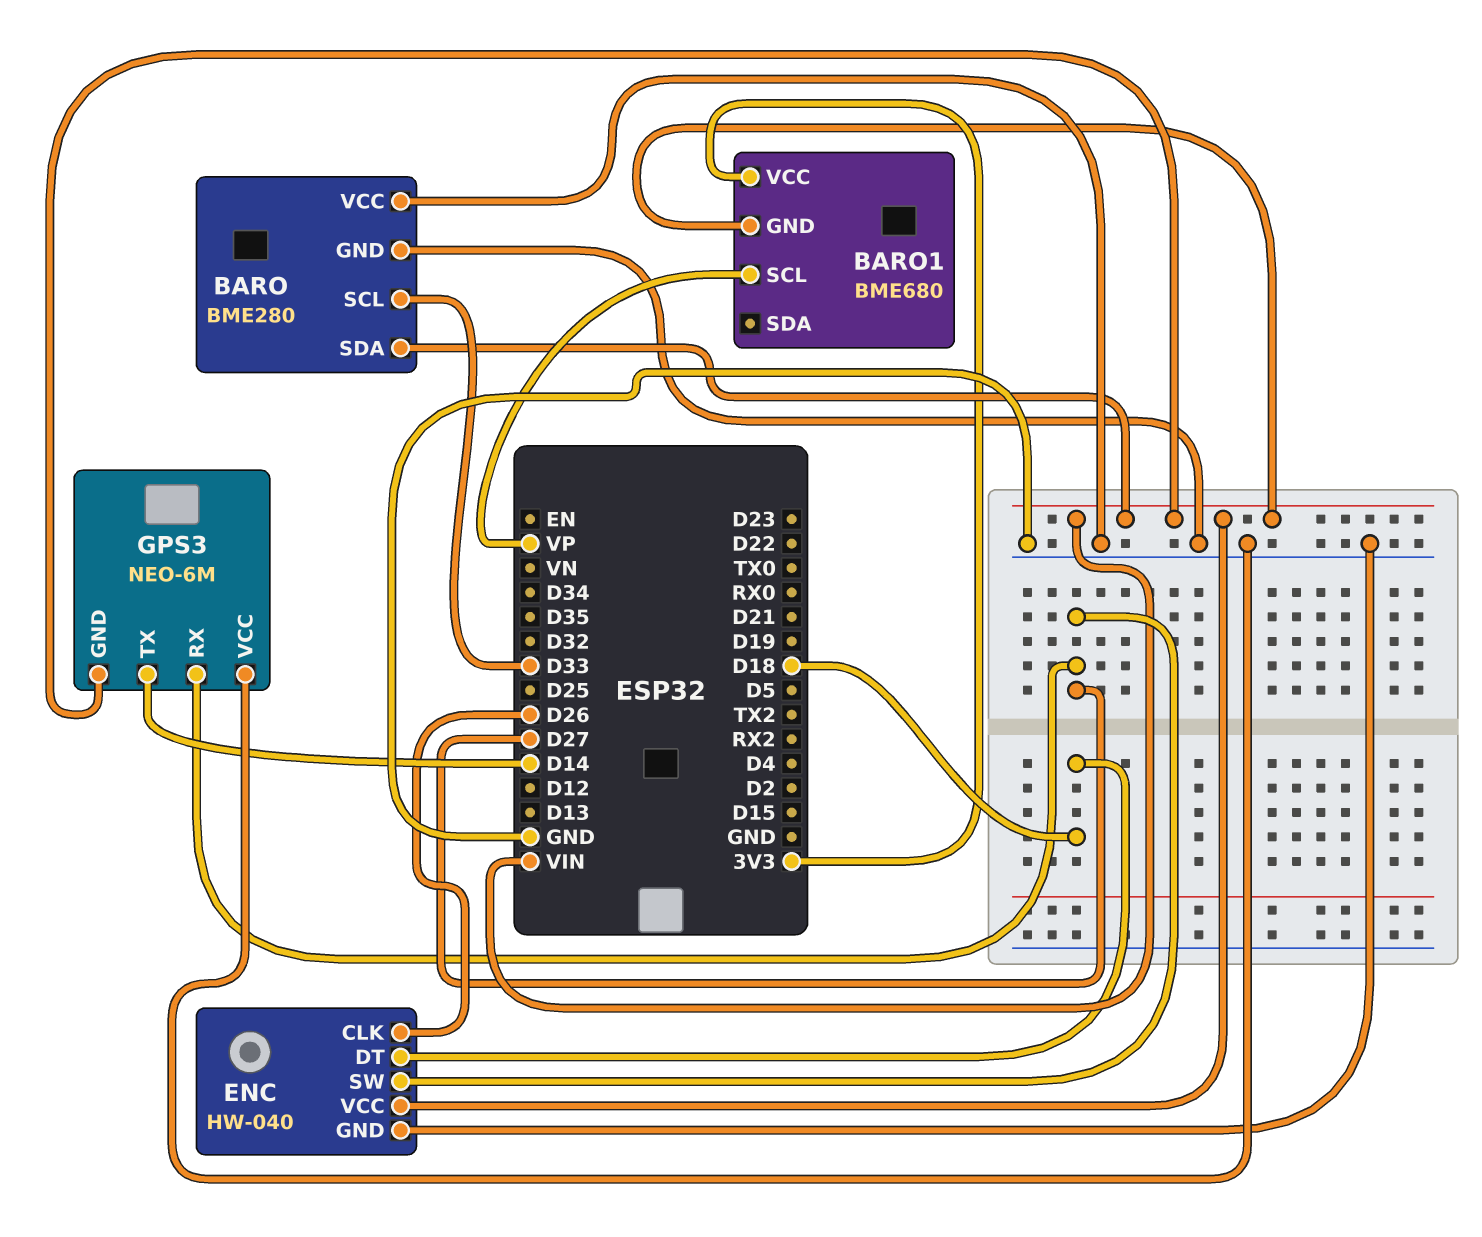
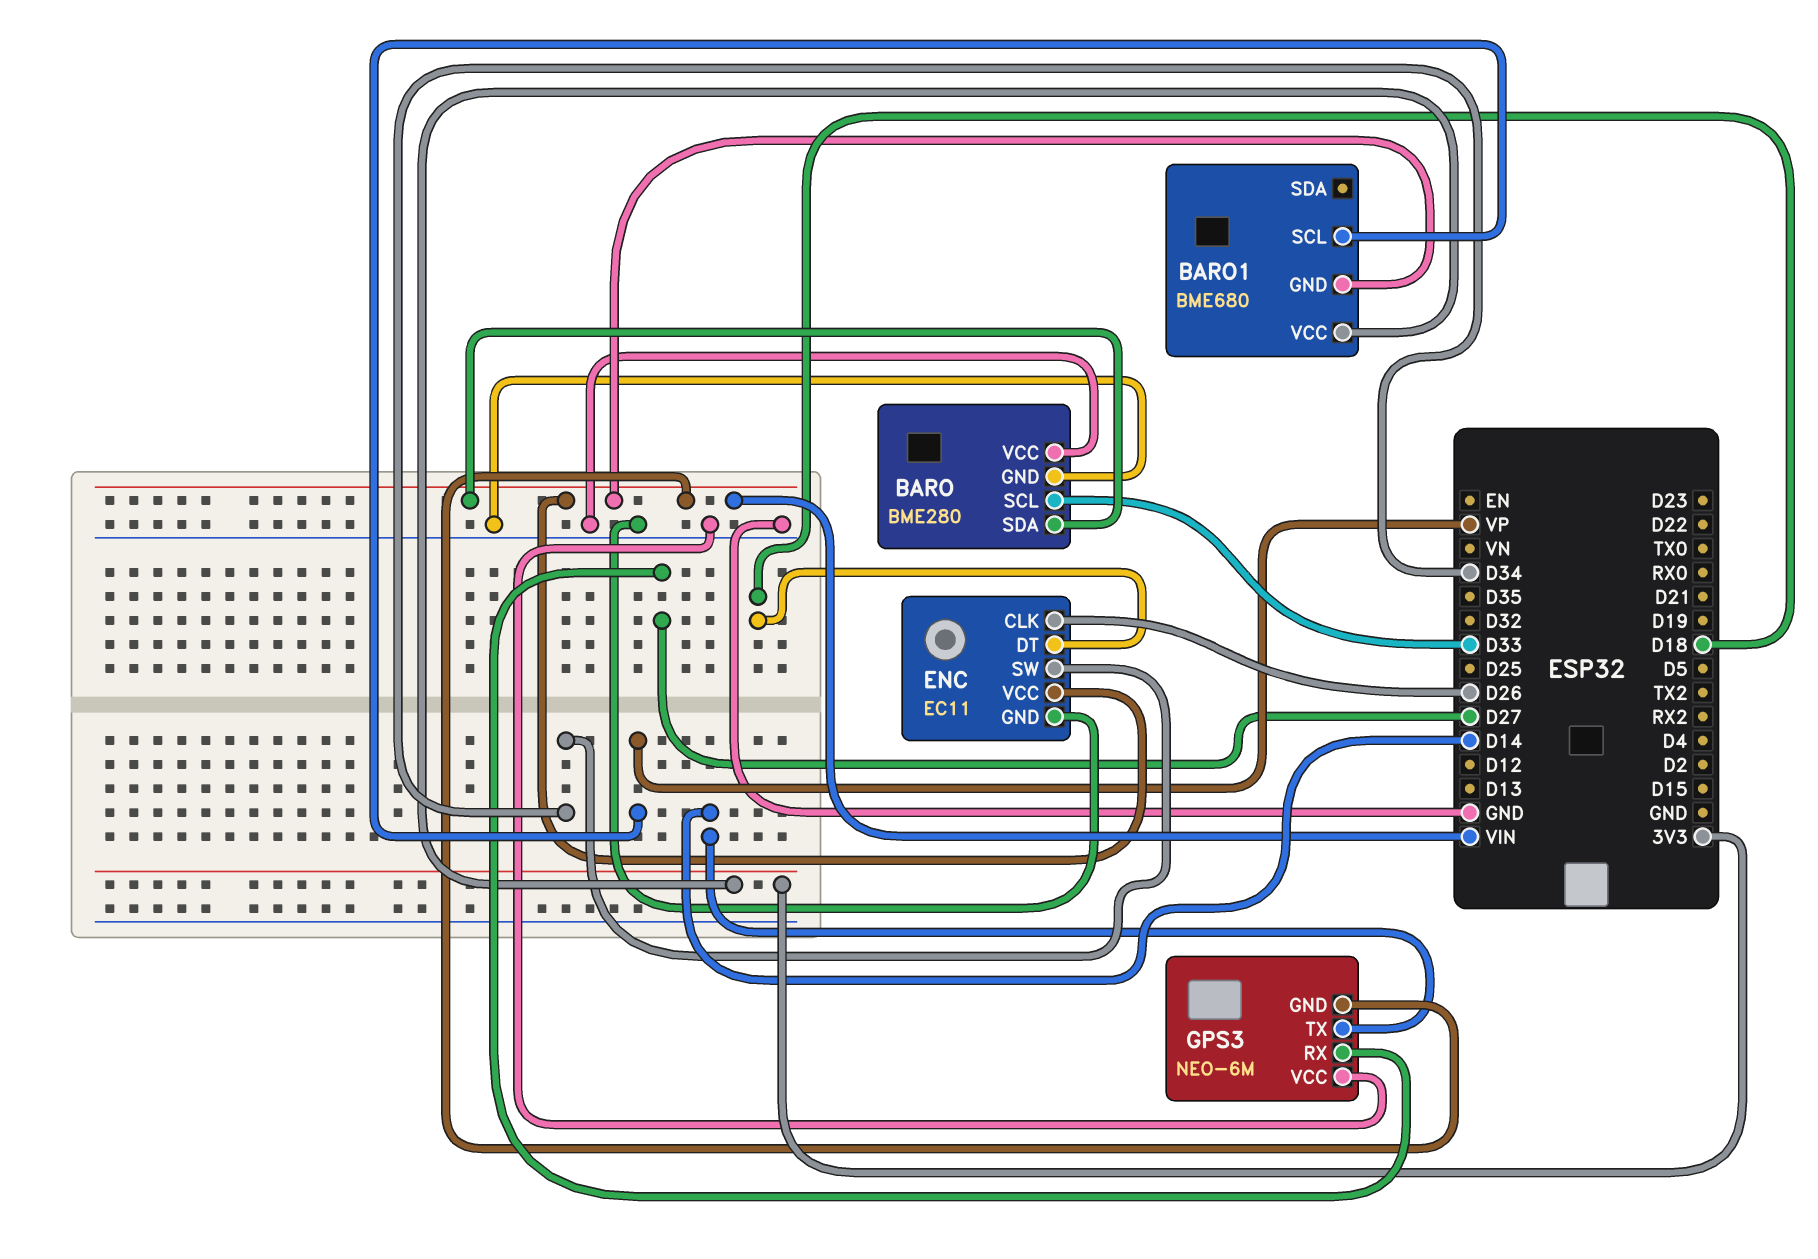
ENC: HW-040 -> EC11
ENC pin SW: D27 -> D34

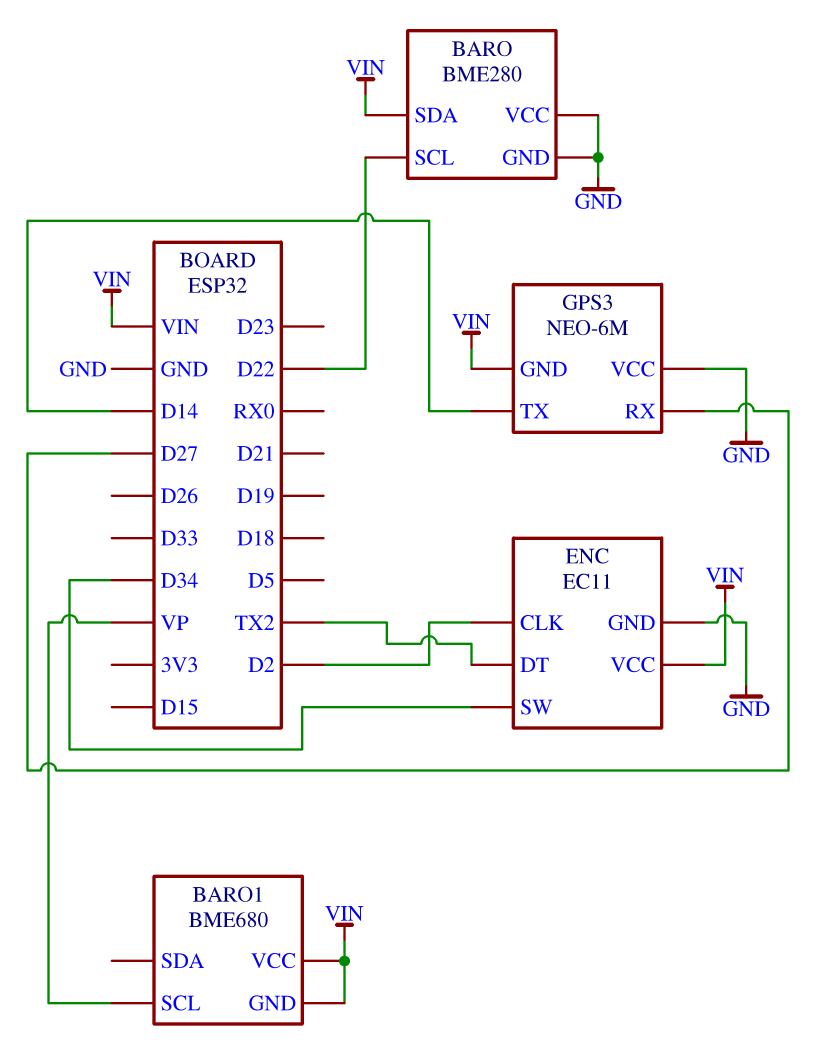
BARO pin SCL: D33 -> D22
BARO1 pin VCC: 3V3 -> VIN
ENC pin CLK: D26 -> D2
ENC pin DT: D18 -> TX2

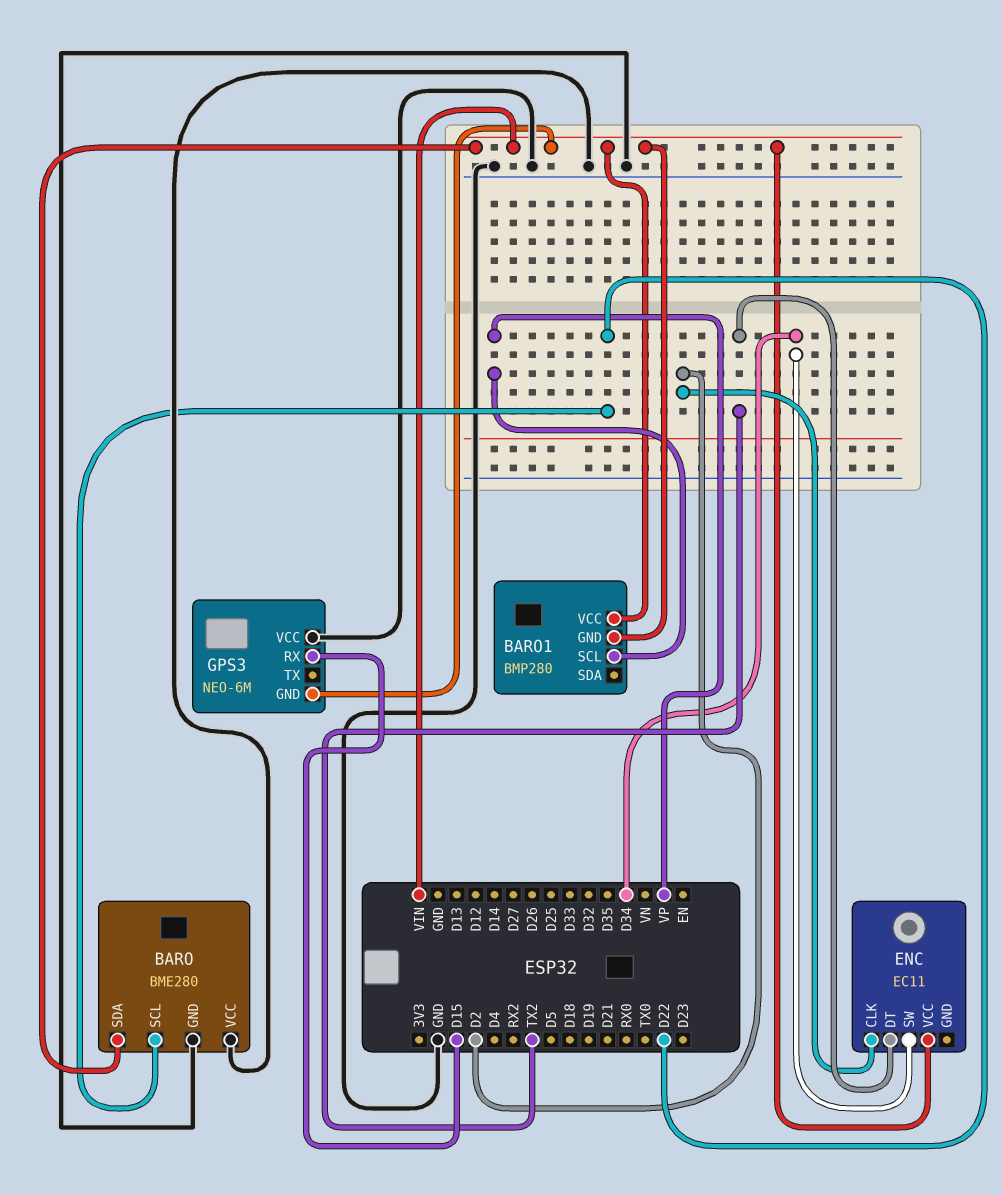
BARO1: BME680 -> BMP280
ENC pin GND: GND -> none
GPS3 pin RX: D27 -> D15
GPS3 pin TX: D14 -> none

